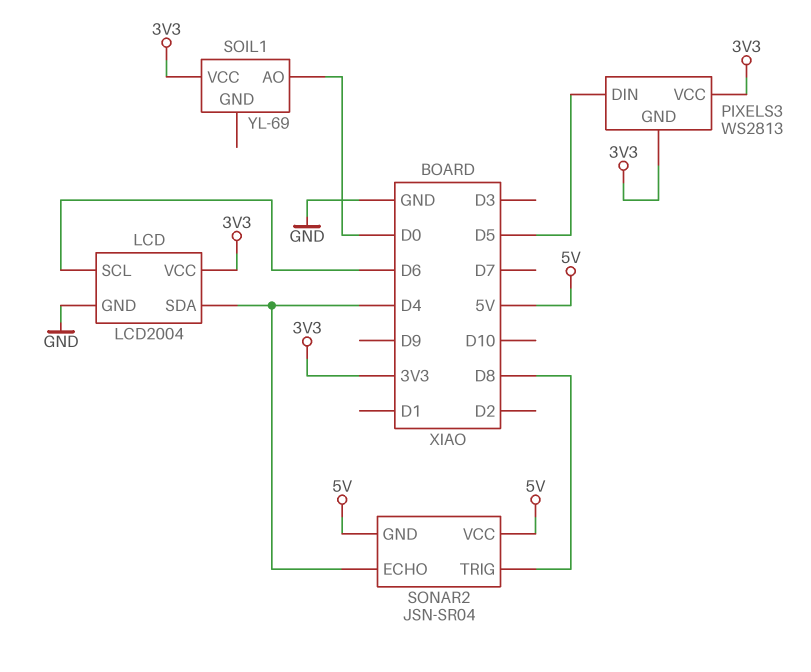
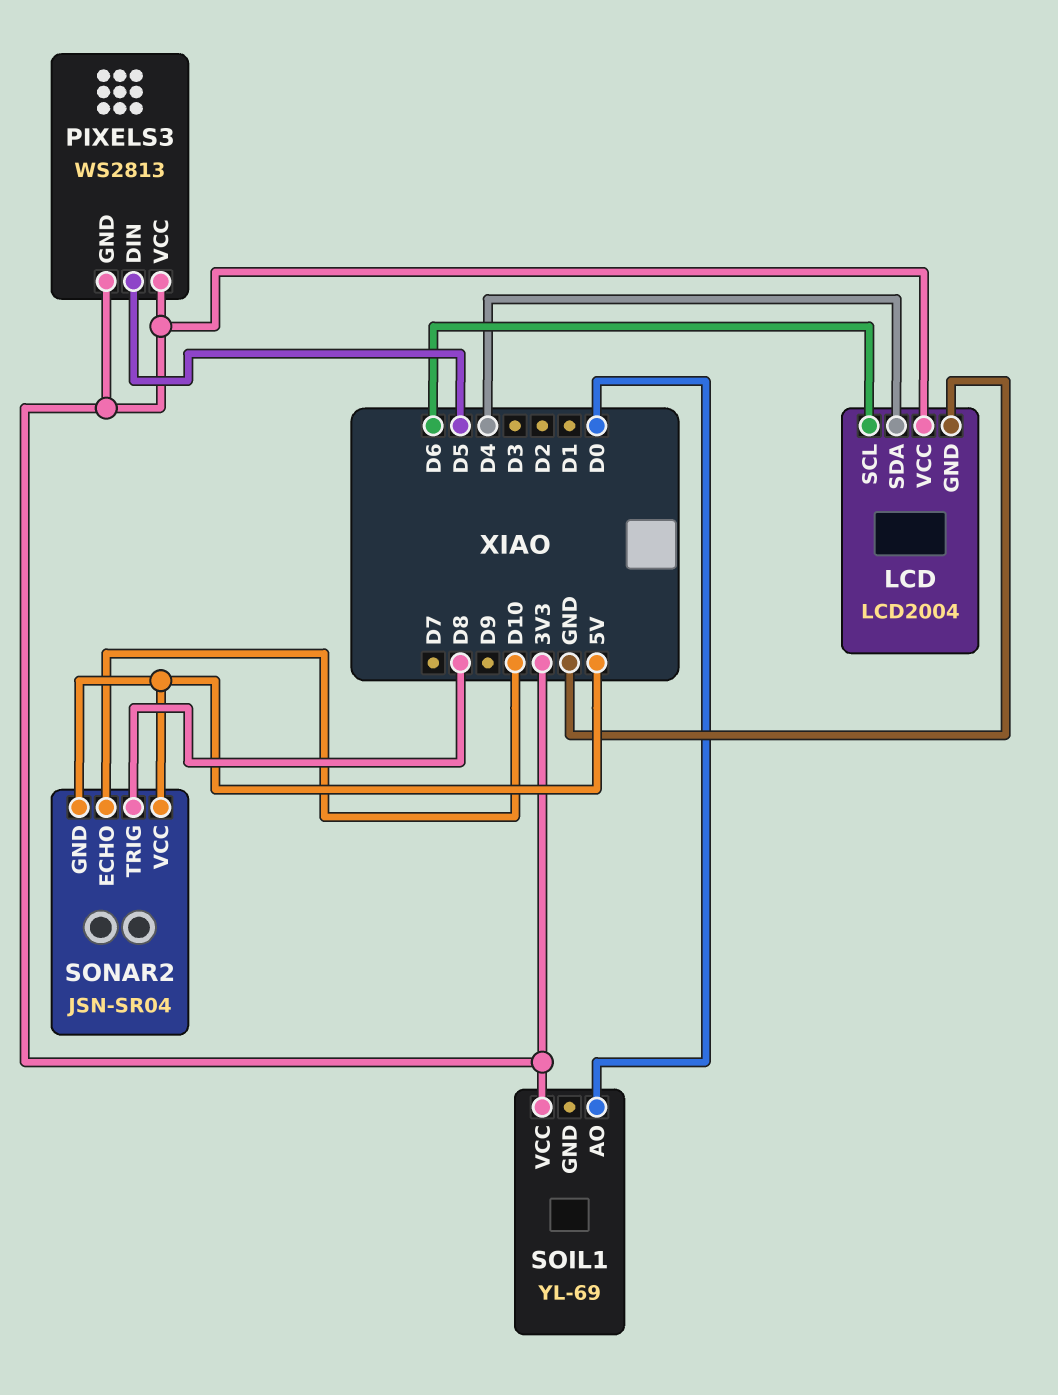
SONAR2 pin ECHO: D4 -> D10

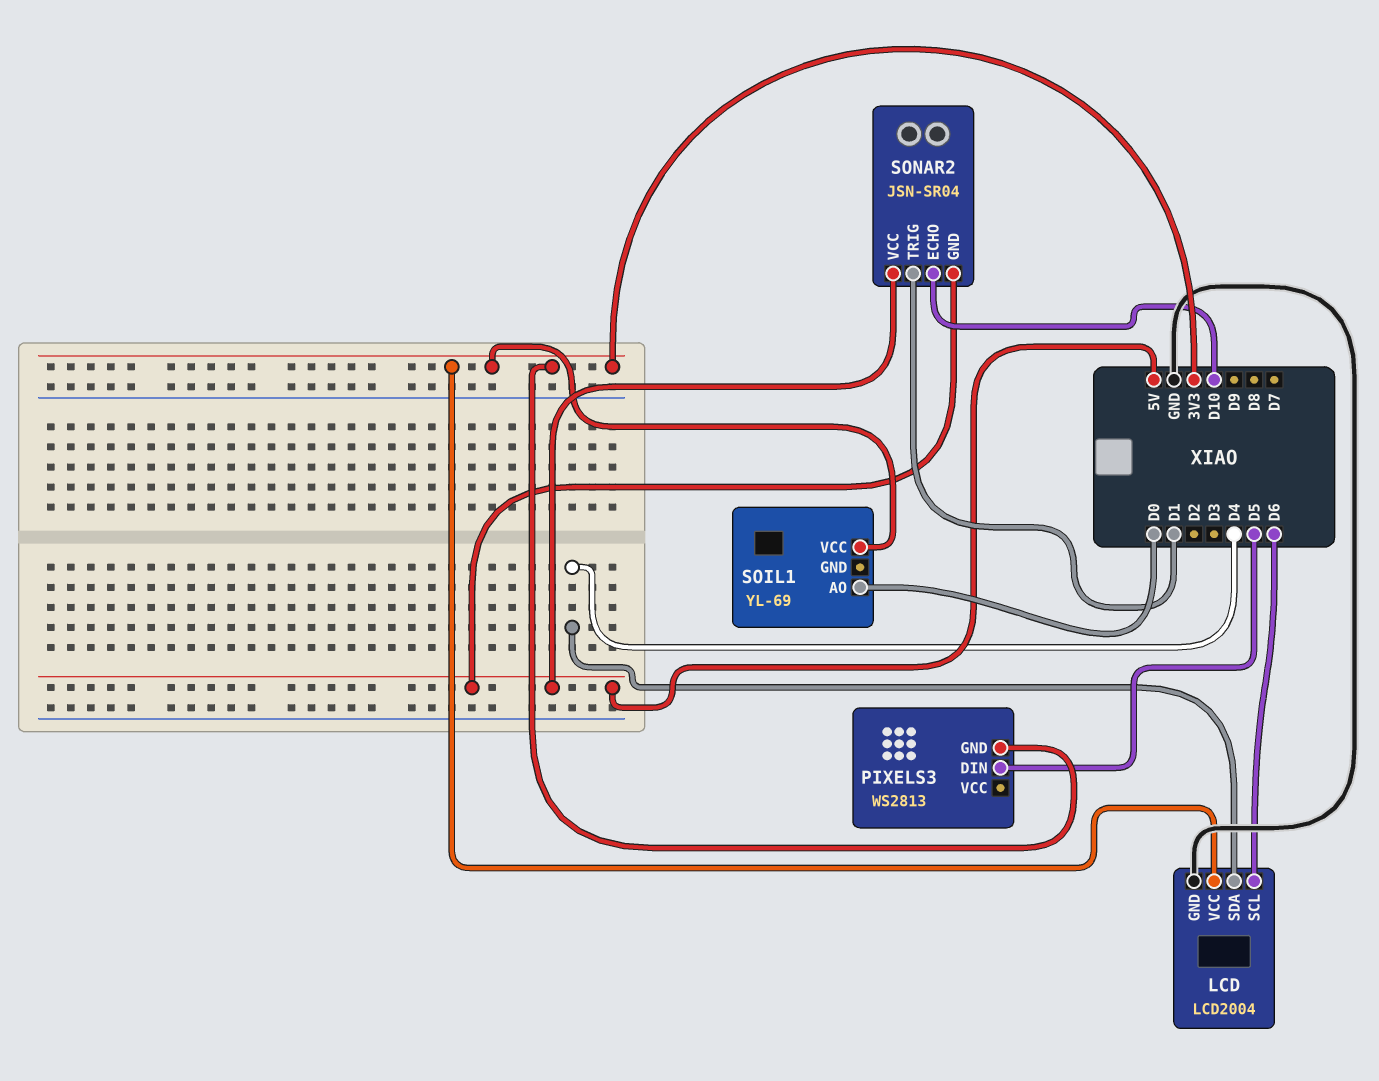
PIXELS3 pin VCC: 3V3 -> none
SONAR2 pin TRIG: D8 -> D1

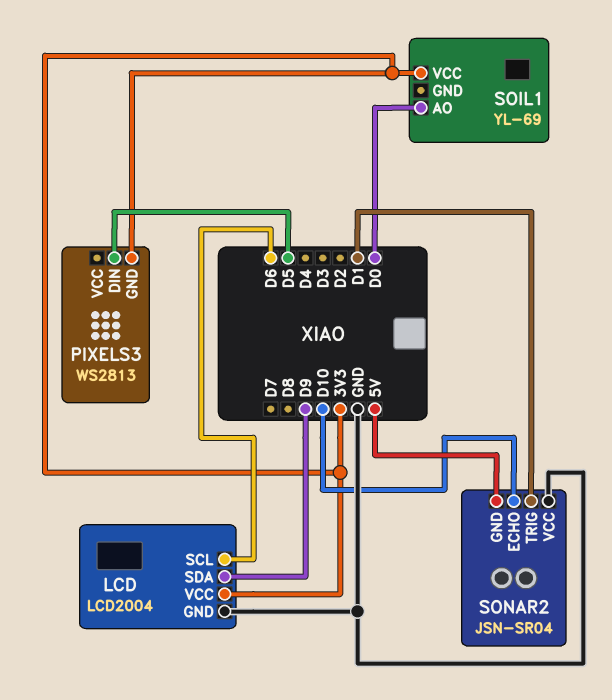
LCD pin SDA: D4 -> D9
SONAR2 pin VCC: 5V -> GND

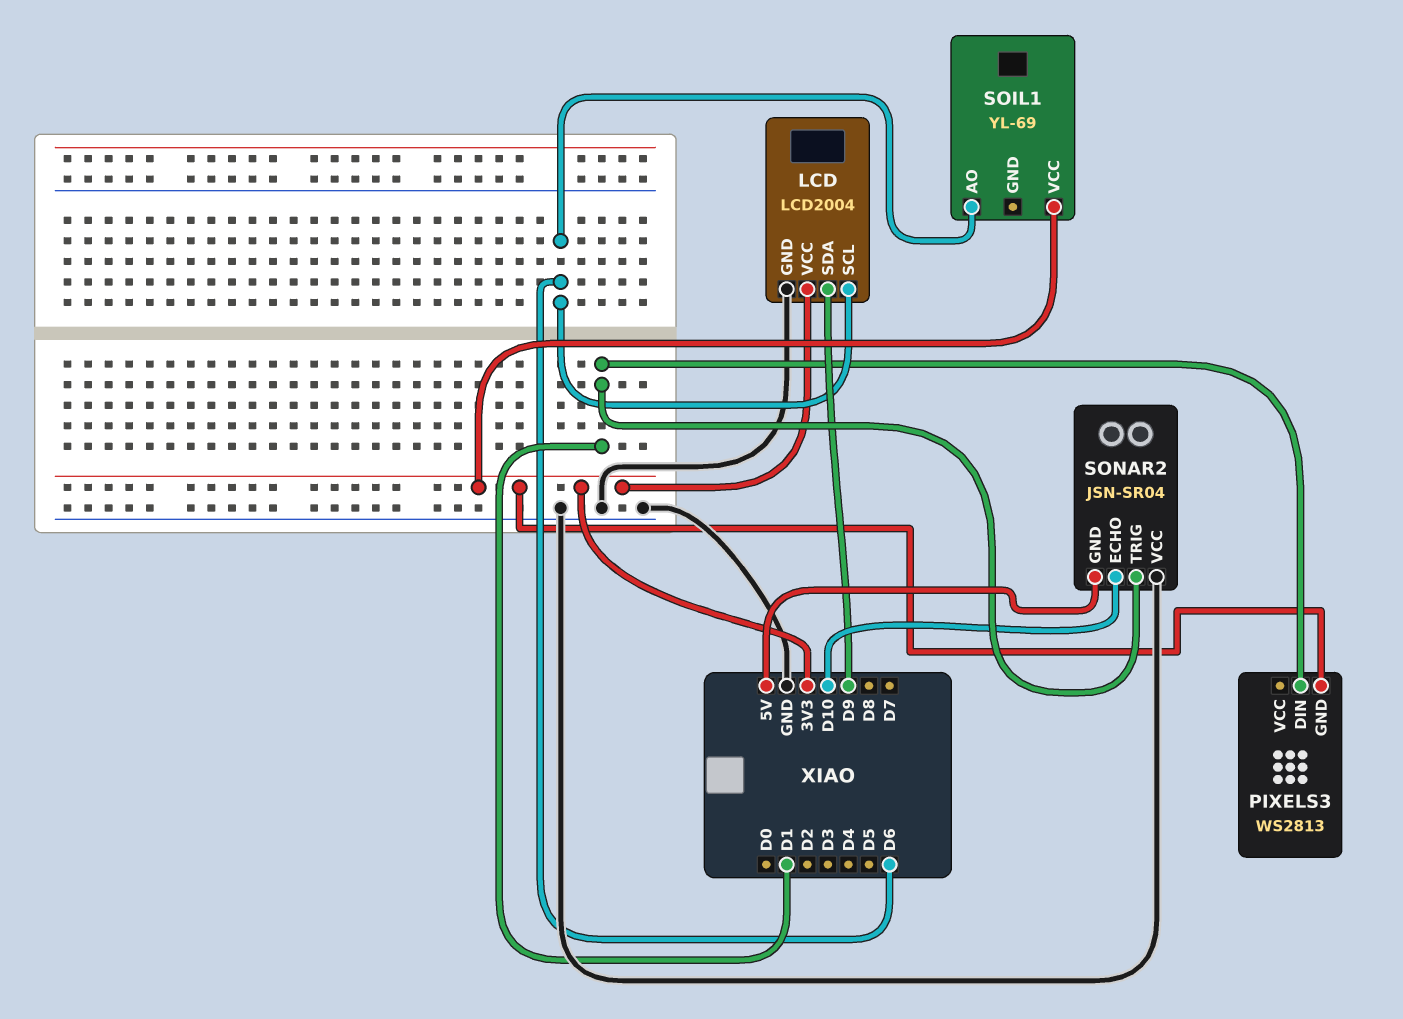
PIXELS3 pin DIN: D5 -> D1
SOIL1 pin AO: D0 -> D6

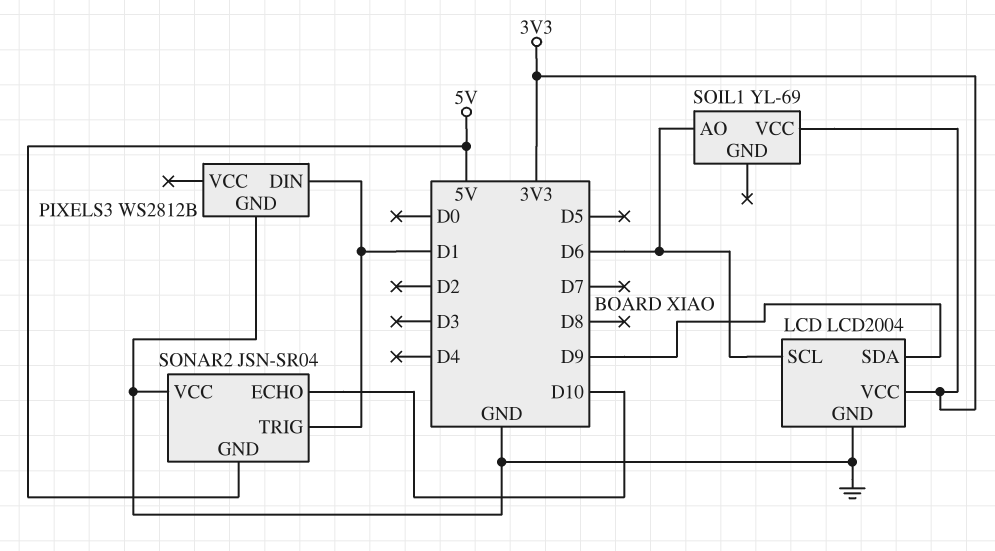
PIXELS3: WS2813 -> WS2812B
PIXELS3 pin GND: 3V3 -> GND

